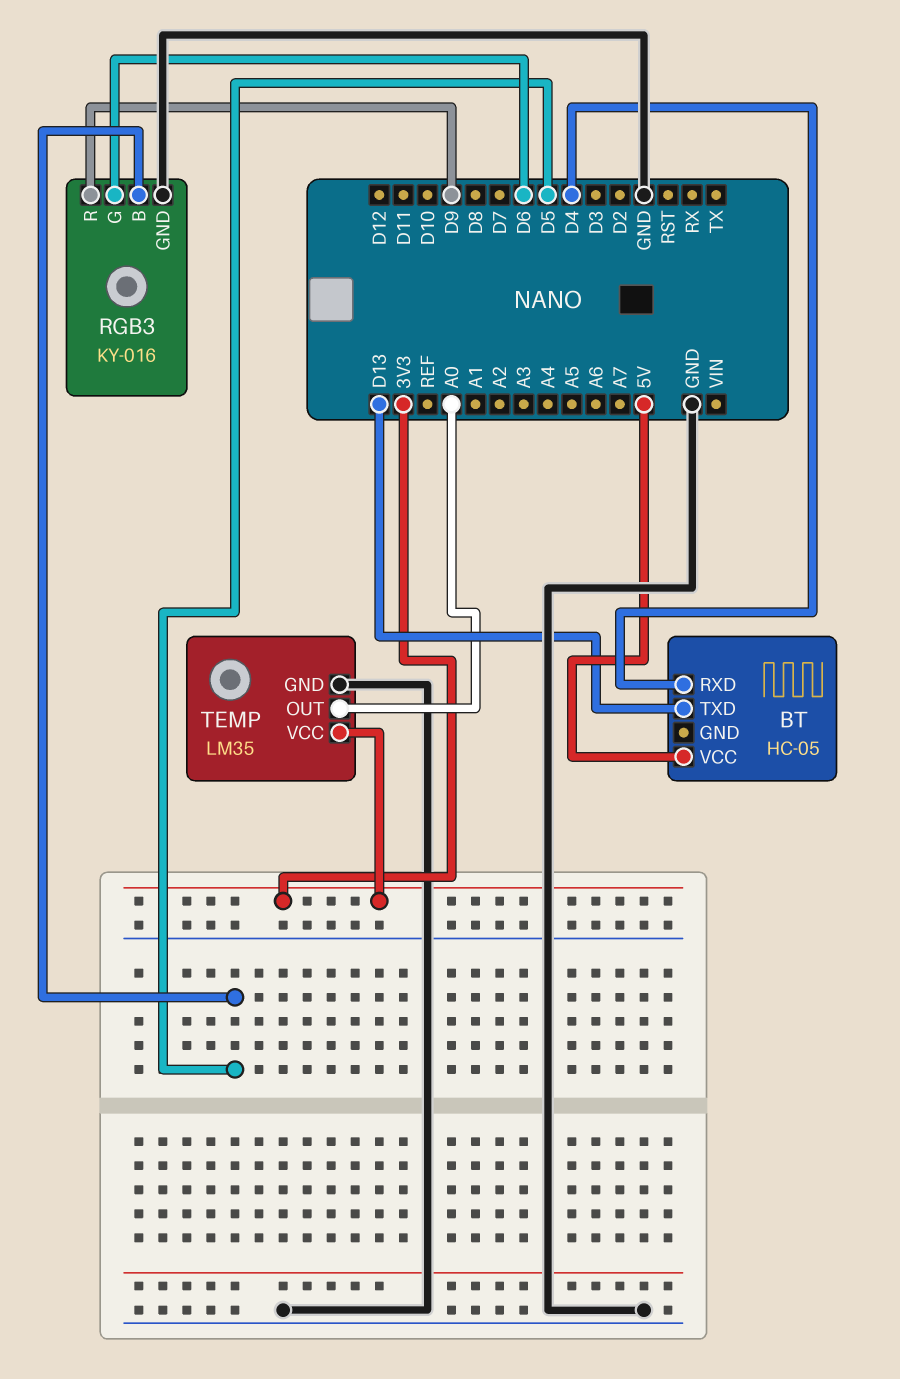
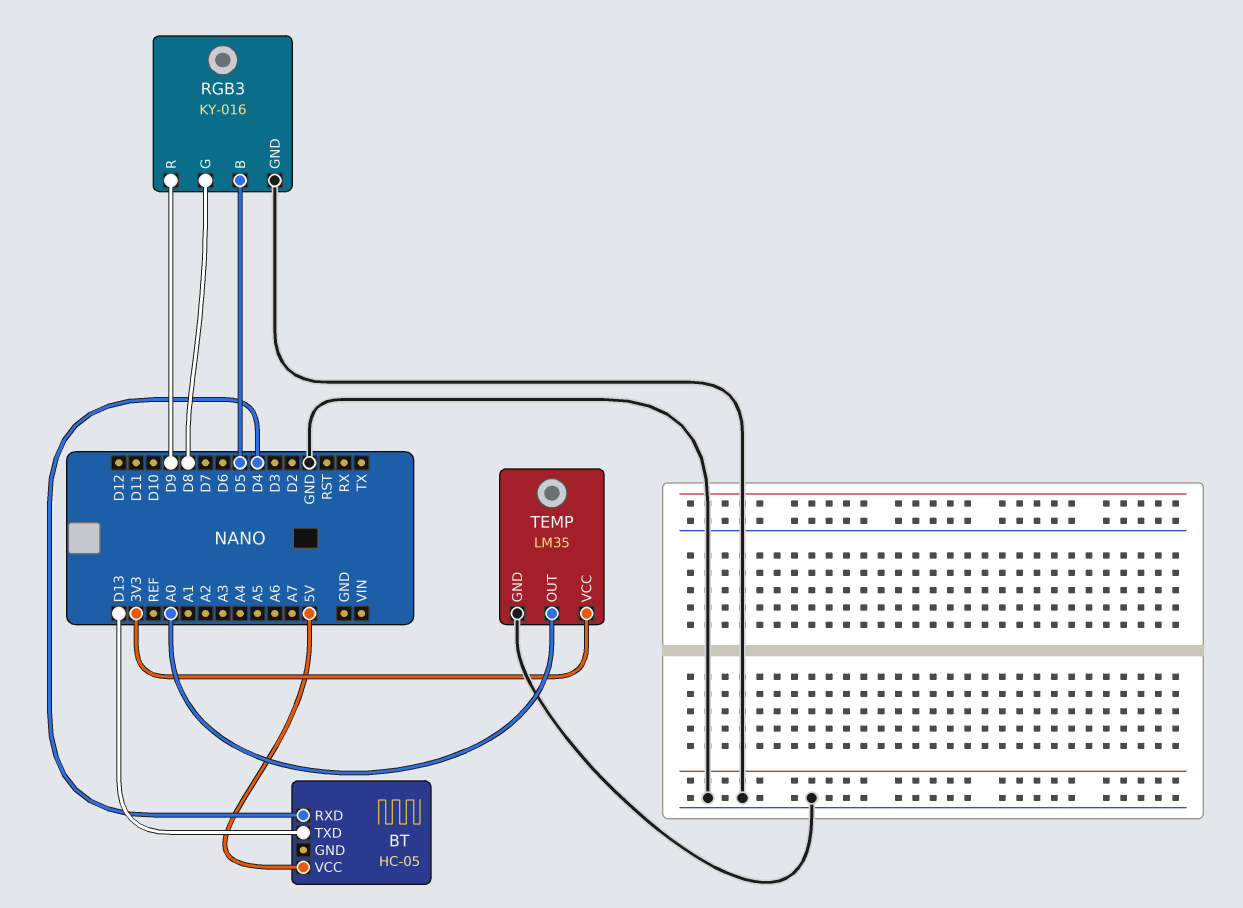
RGB3 pin G: D6 -> D8

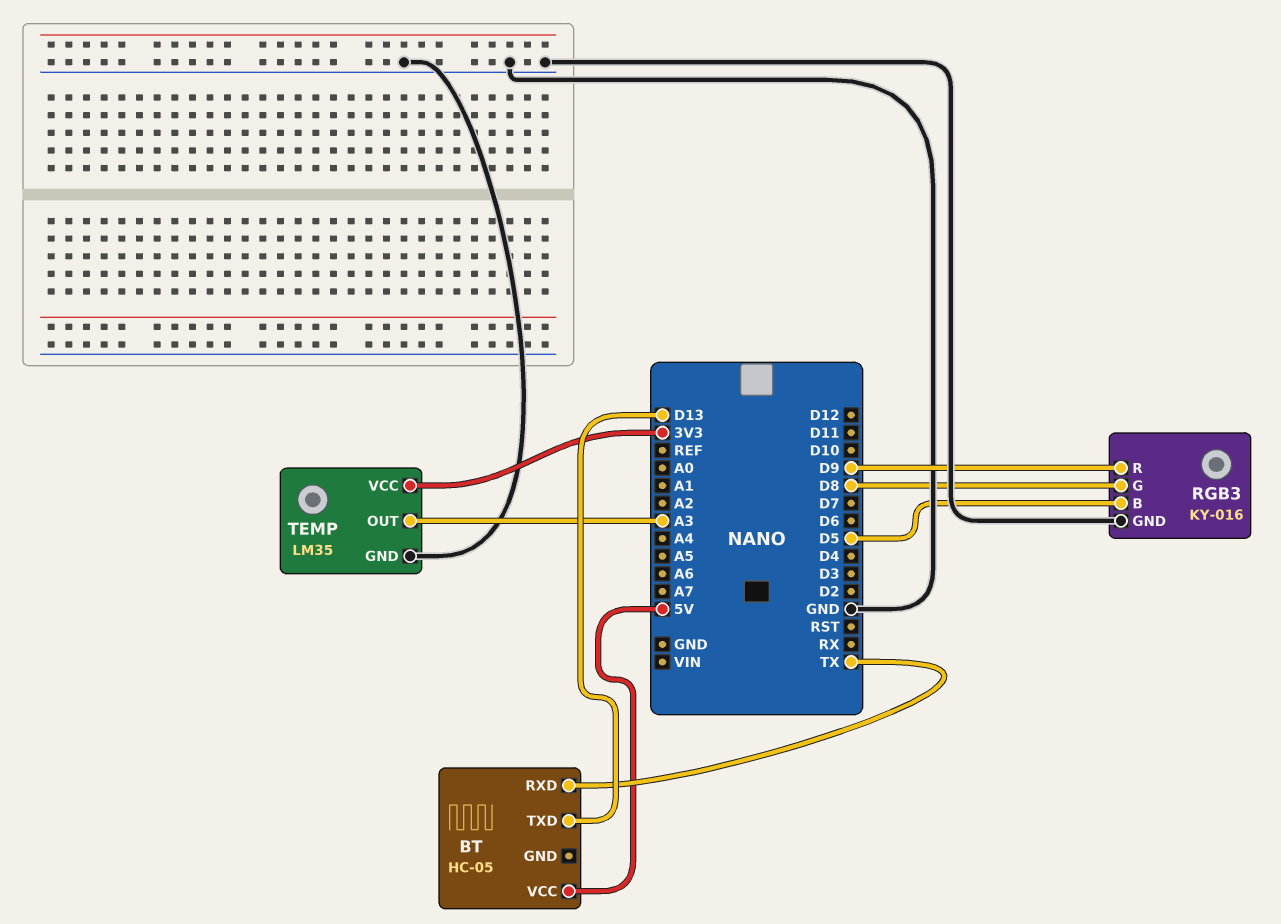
BT pin RXD: D4 -> TX
TEMP pin OUT: A0 -> A3

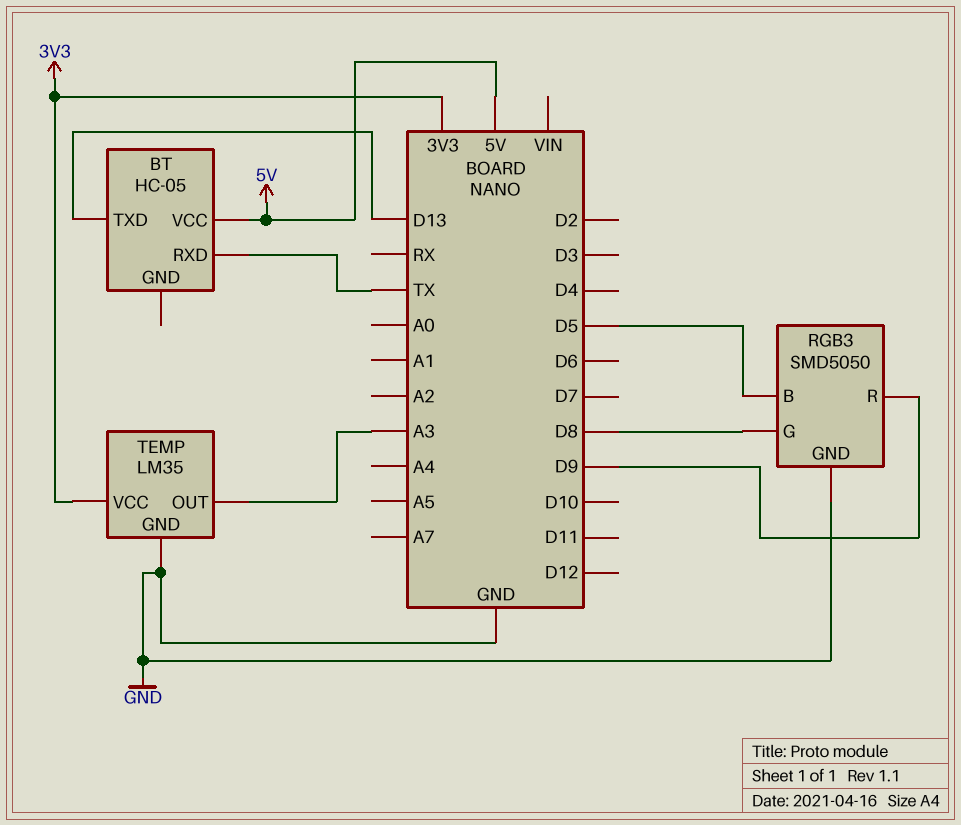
RGB3: KY-016 -> SMD5050

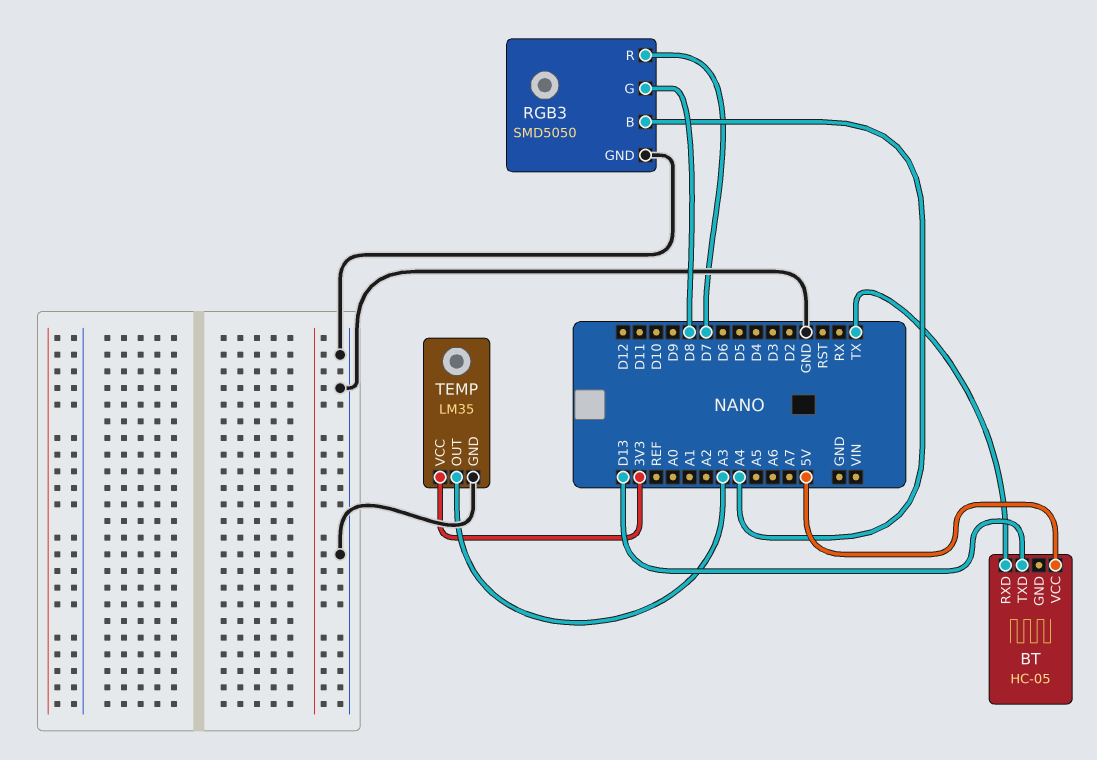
RGB3 pin B: D5 -> A4
RGB3 pin R: D9 -> D7

